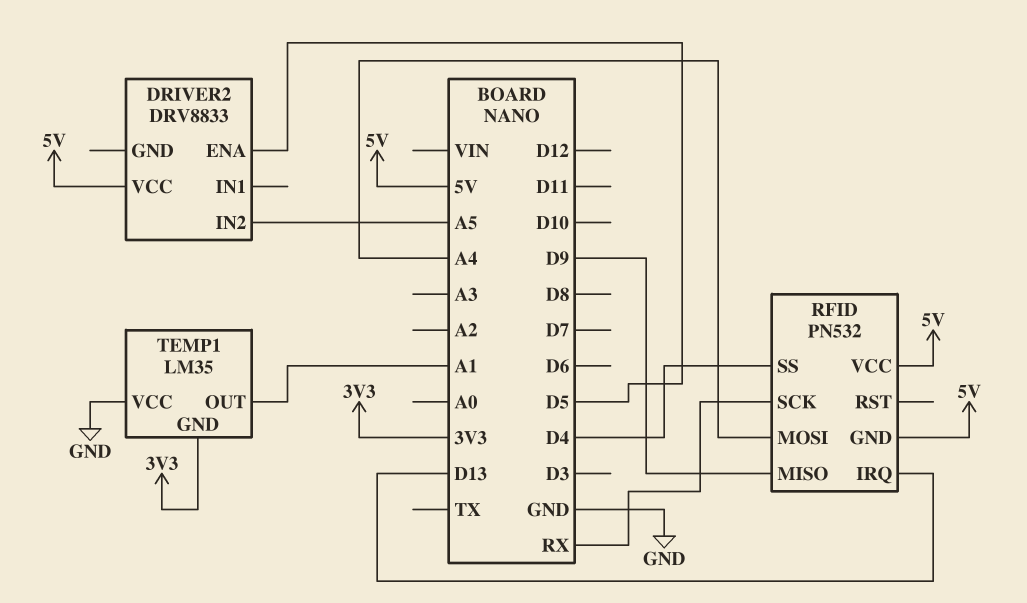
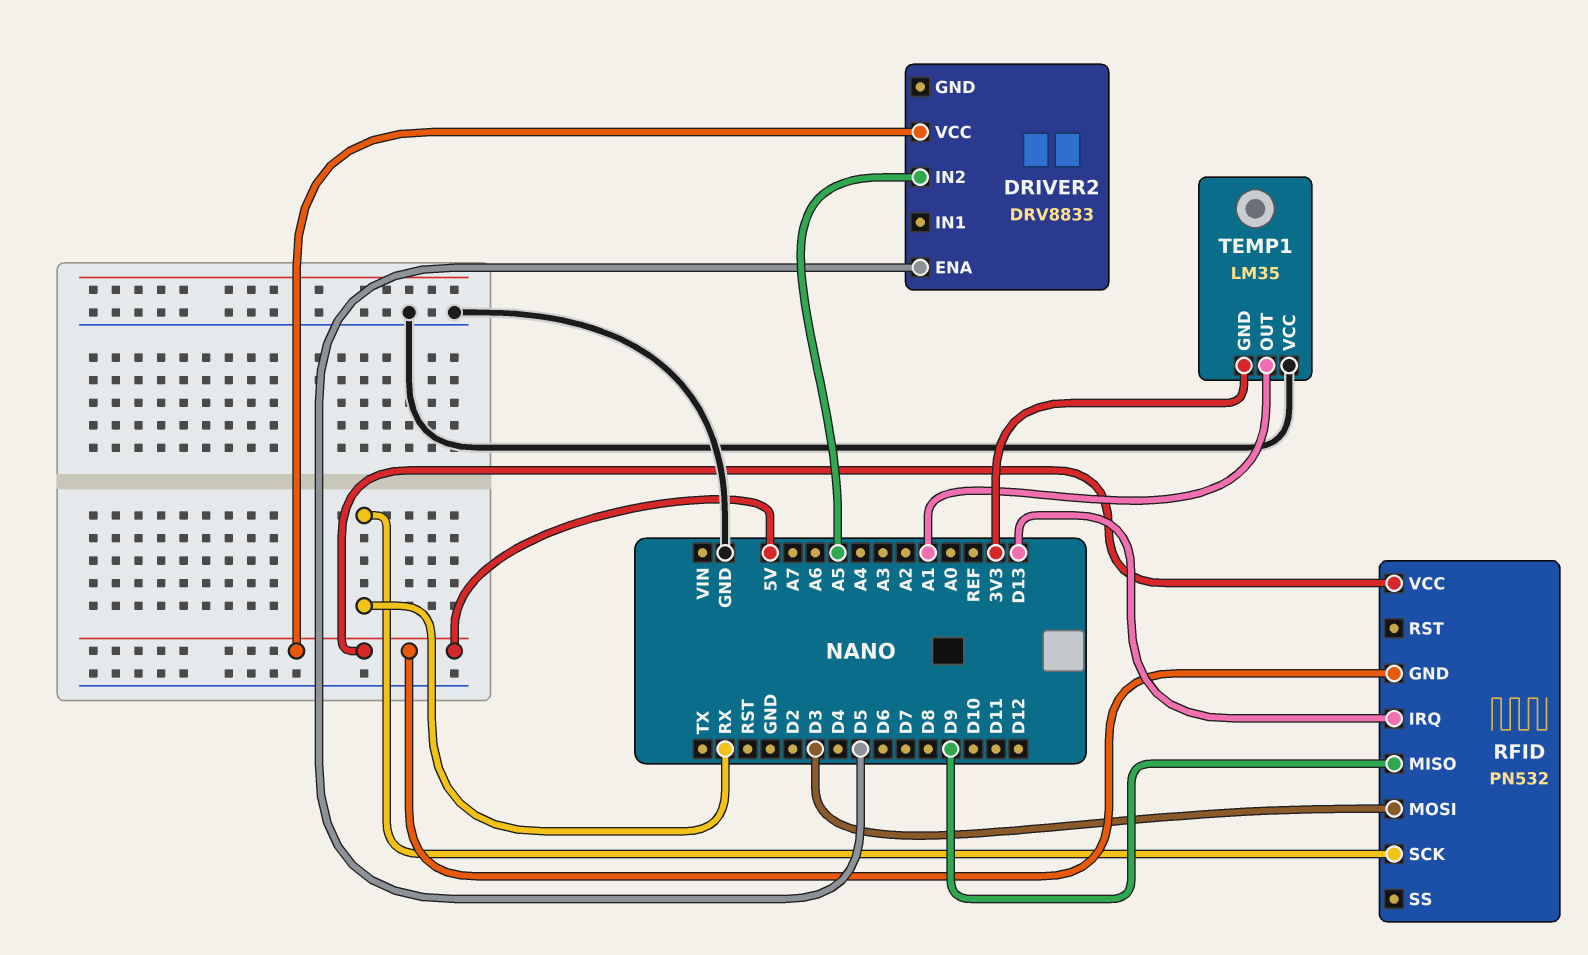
RFID pin MOSI: A4 -> D3
RFID pin SS: D4 -> none

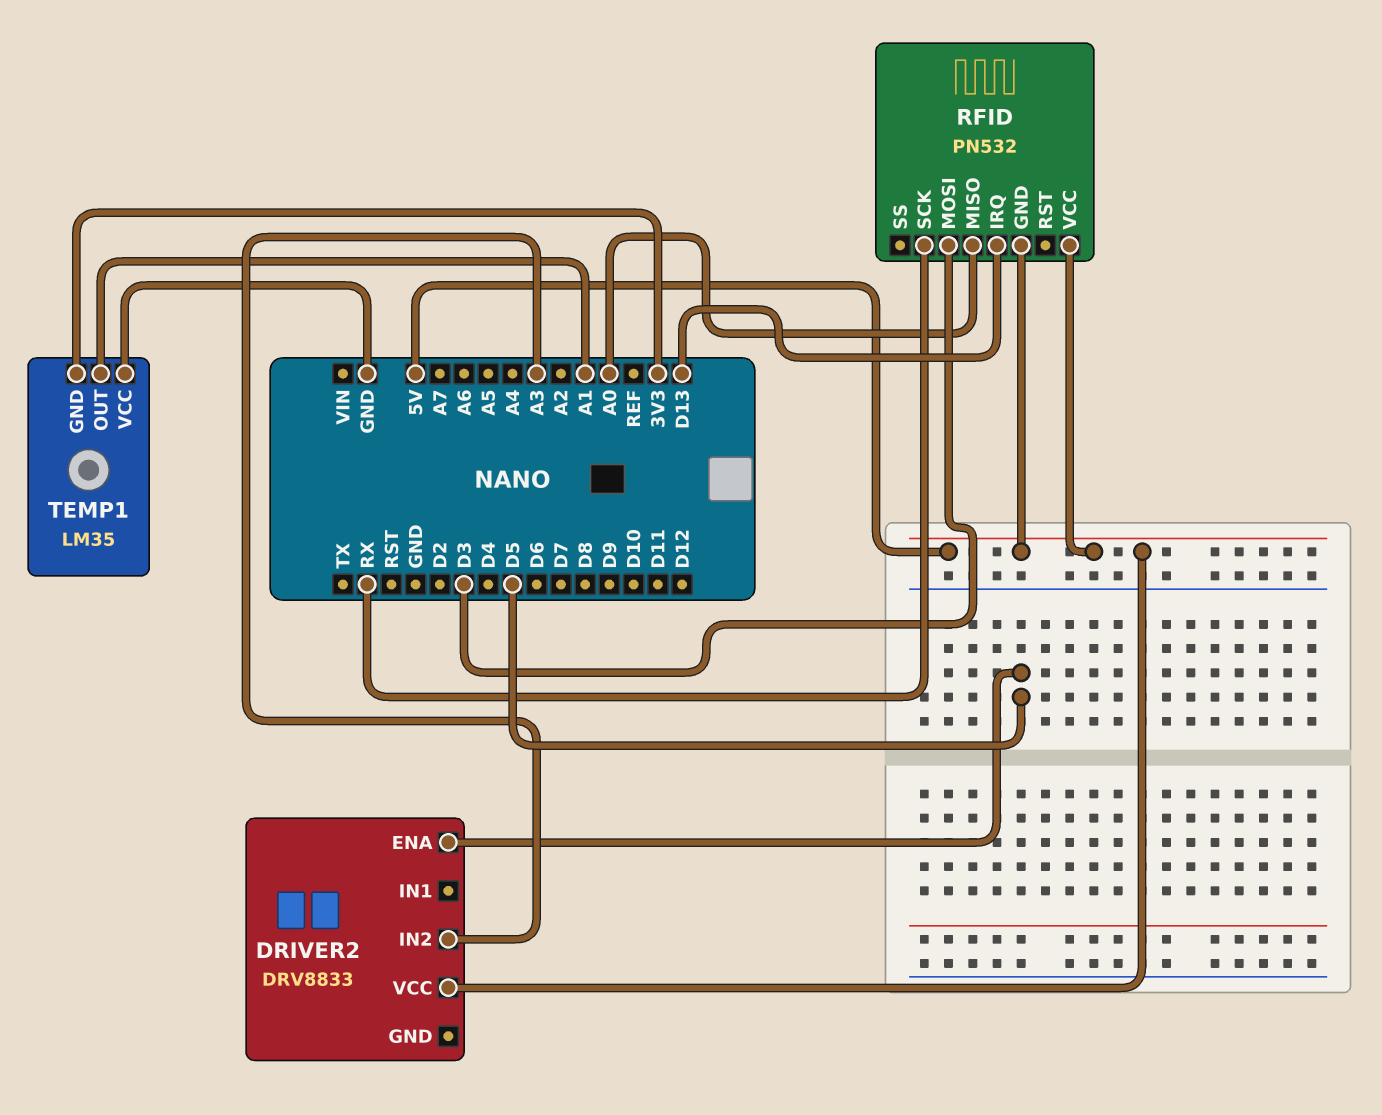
DRIVER2 pin IN2: A5 -> A3
RFID pin MISO: D9 -> A0

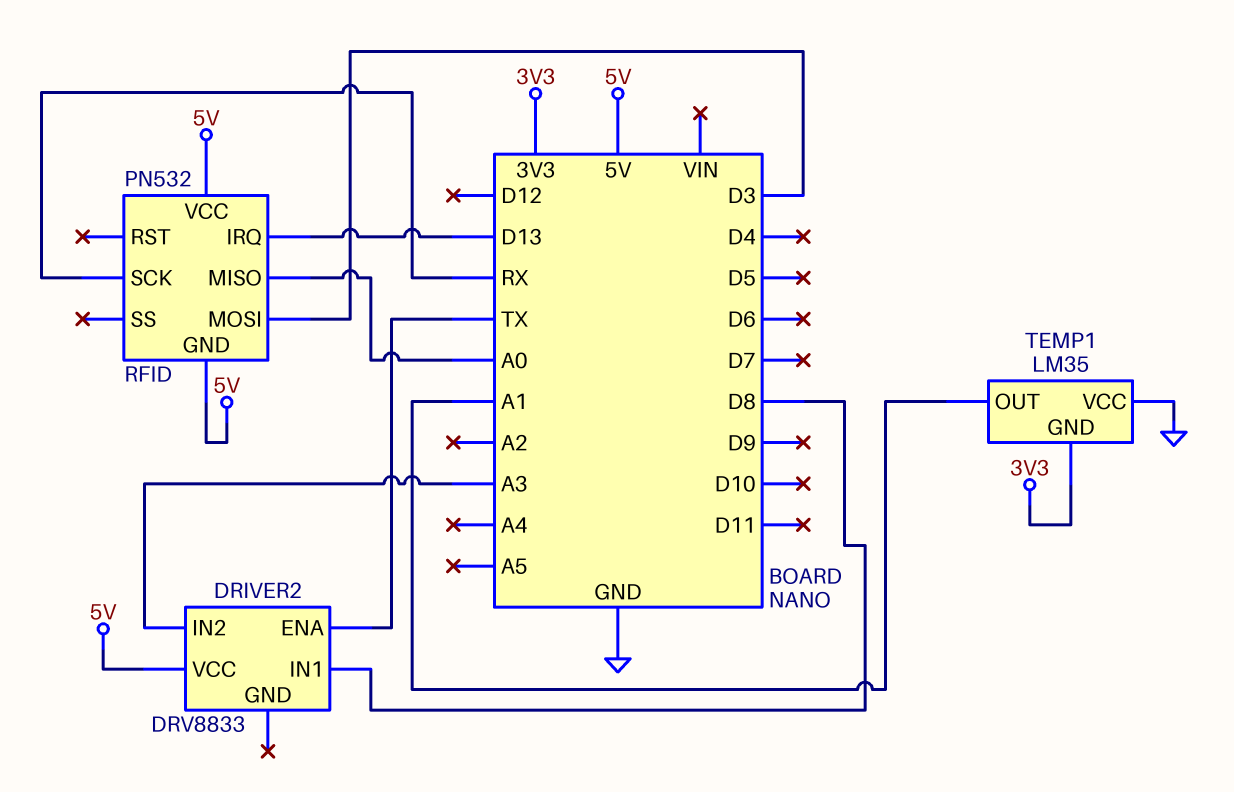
DRIVER2 pin ENA: D5 -> TX
DRIVER2 pin IN1: none -> D8

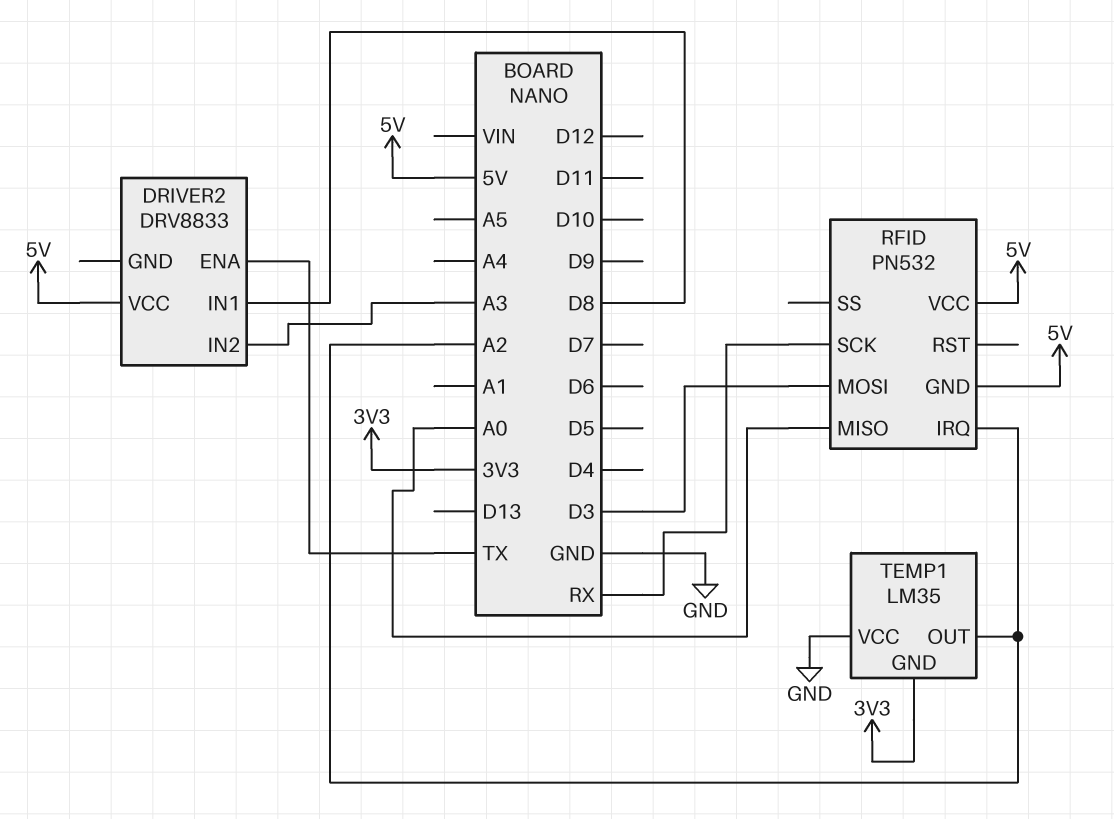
RFID pin IRQ: D13 -> A2
TEMP1 pin OUT: A1 -> A2

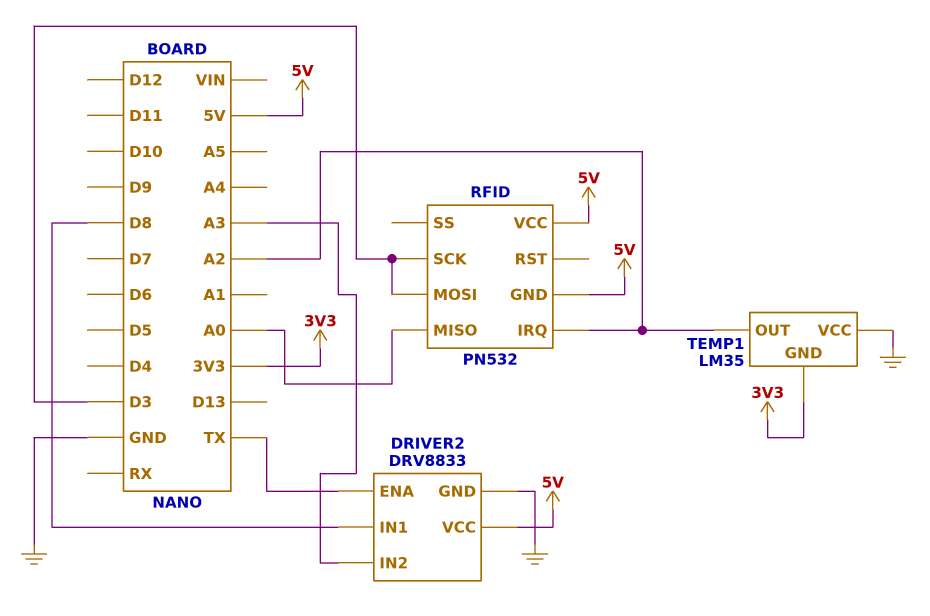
DRIVER2 pin GND: none -> GND
RFID pin SCK: RX -> D3

